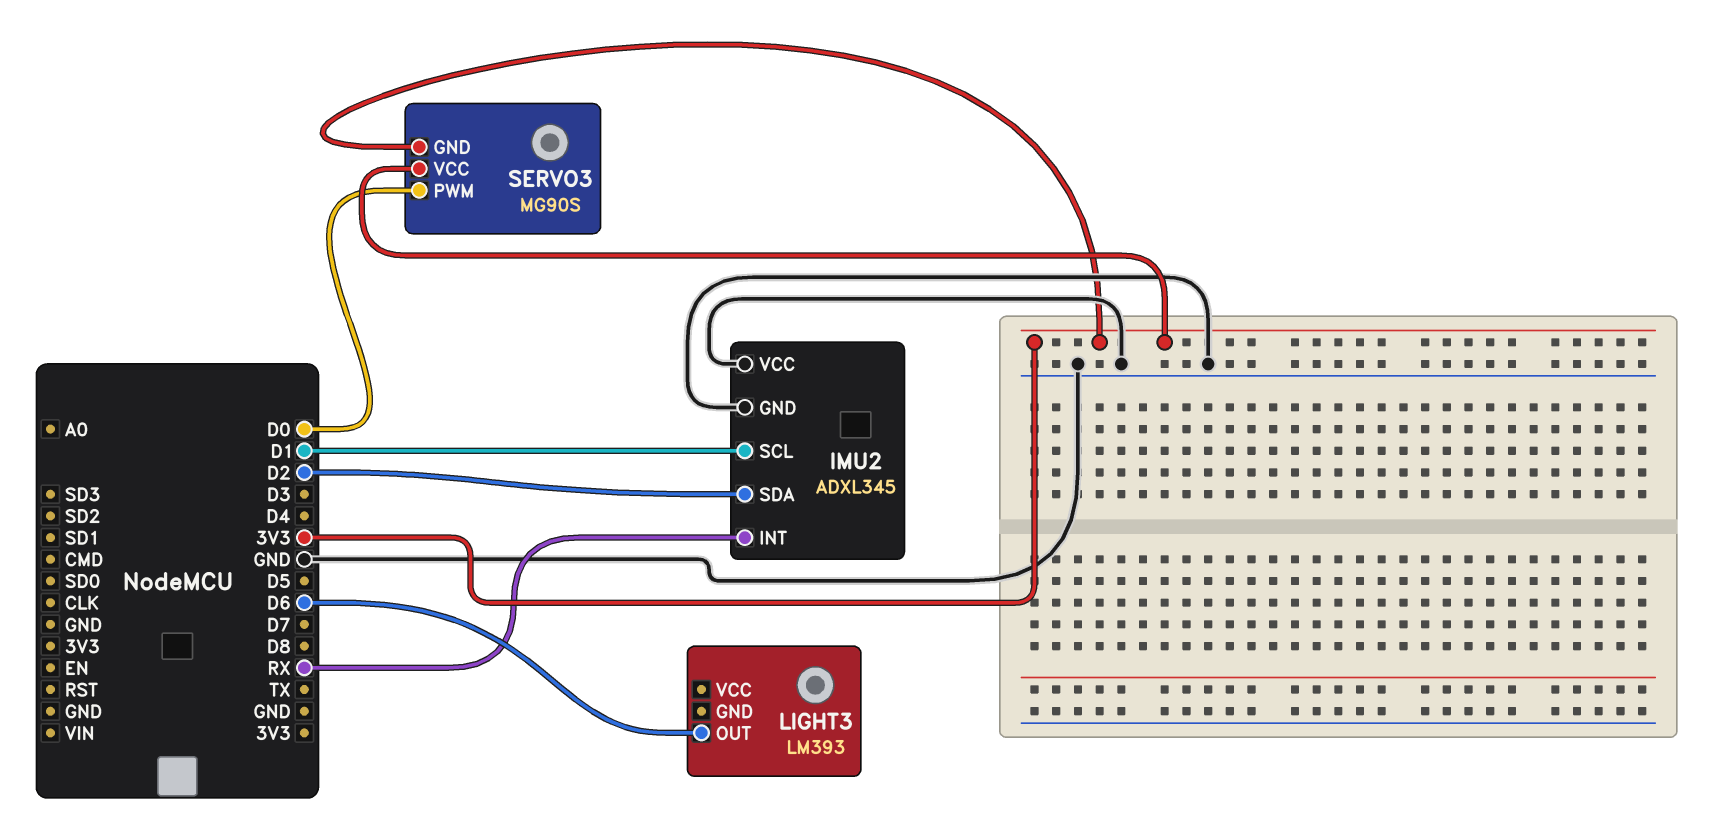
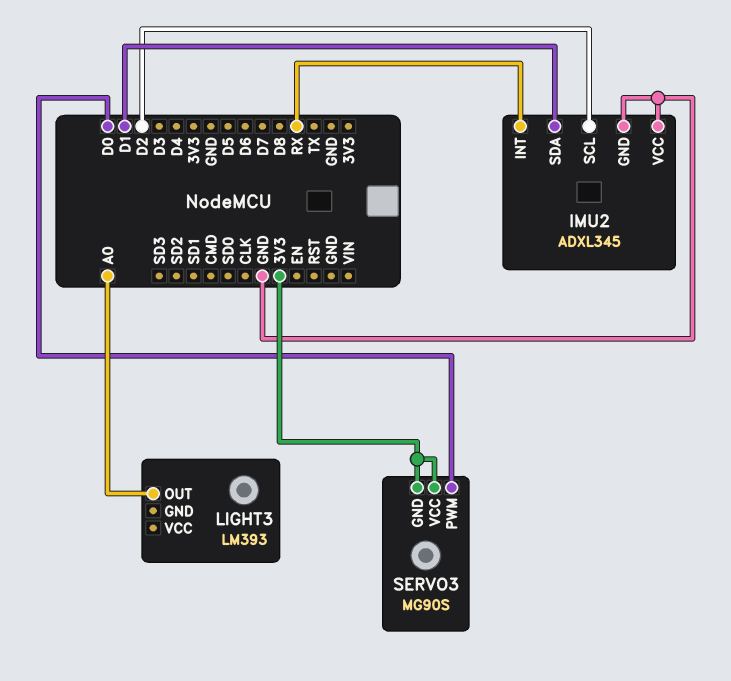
IMU2 pin SCL: D1 -> D2
IMU2 pin SDA: D2 -> D1
LIGHT3 pin OUT: D6 -> A0

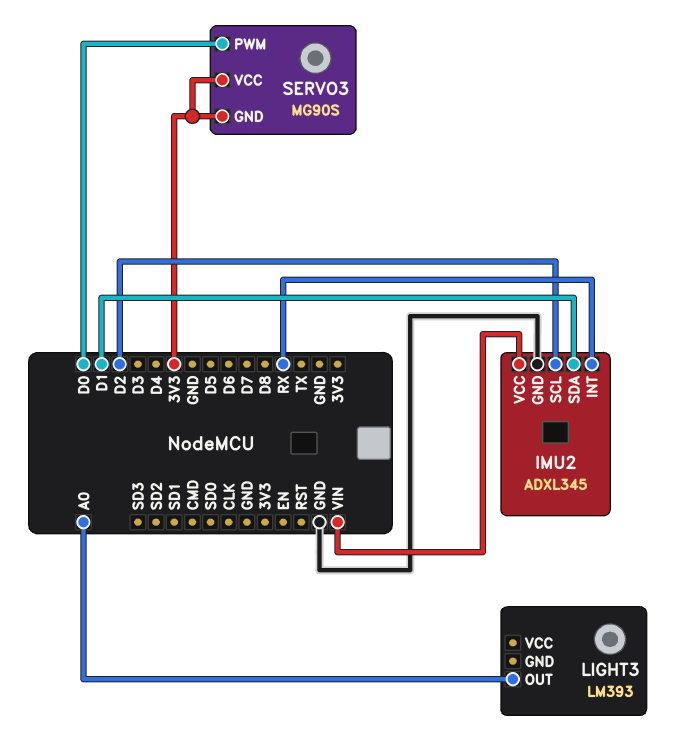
IMU2 pin VCC: GND -> VIN

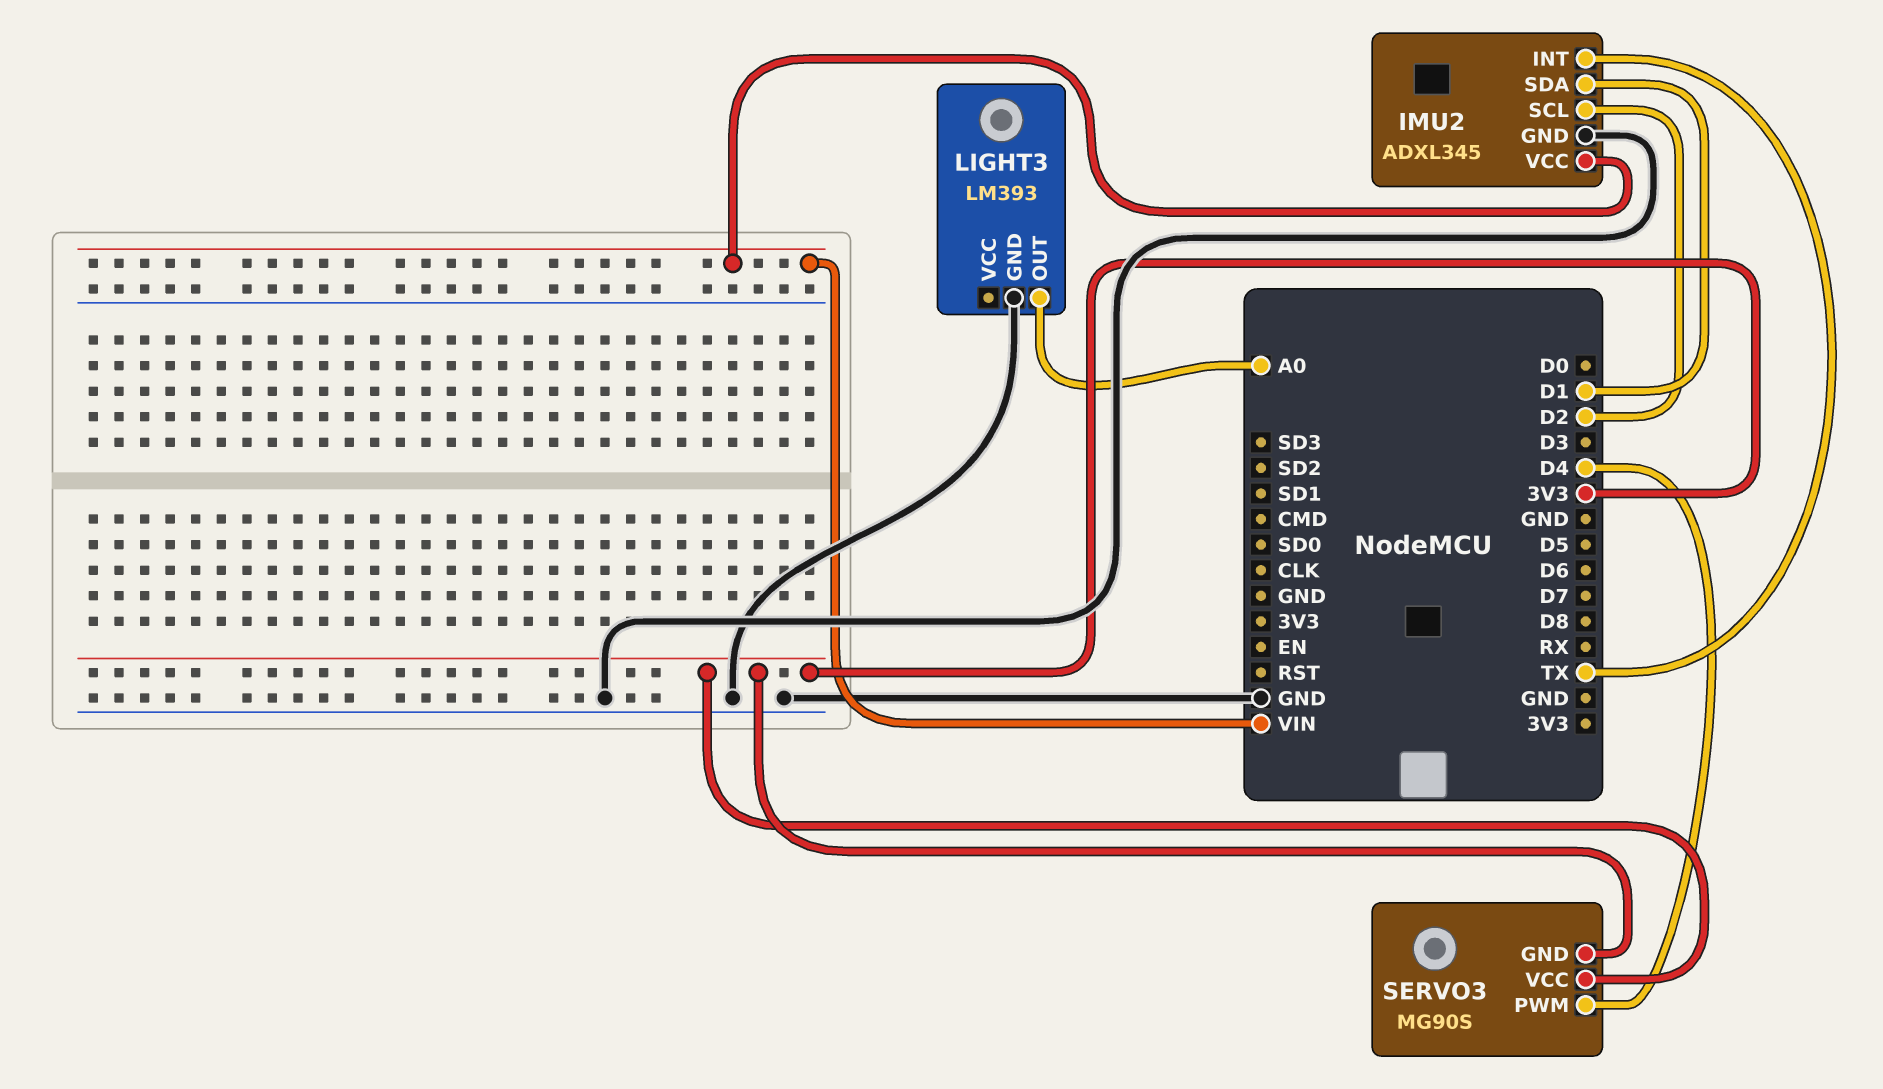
IMU2 pin INT: RX -> TX
LIGHT3 pin GND: none -> GND
SERVO3 pin PWM: D0 -> D4

